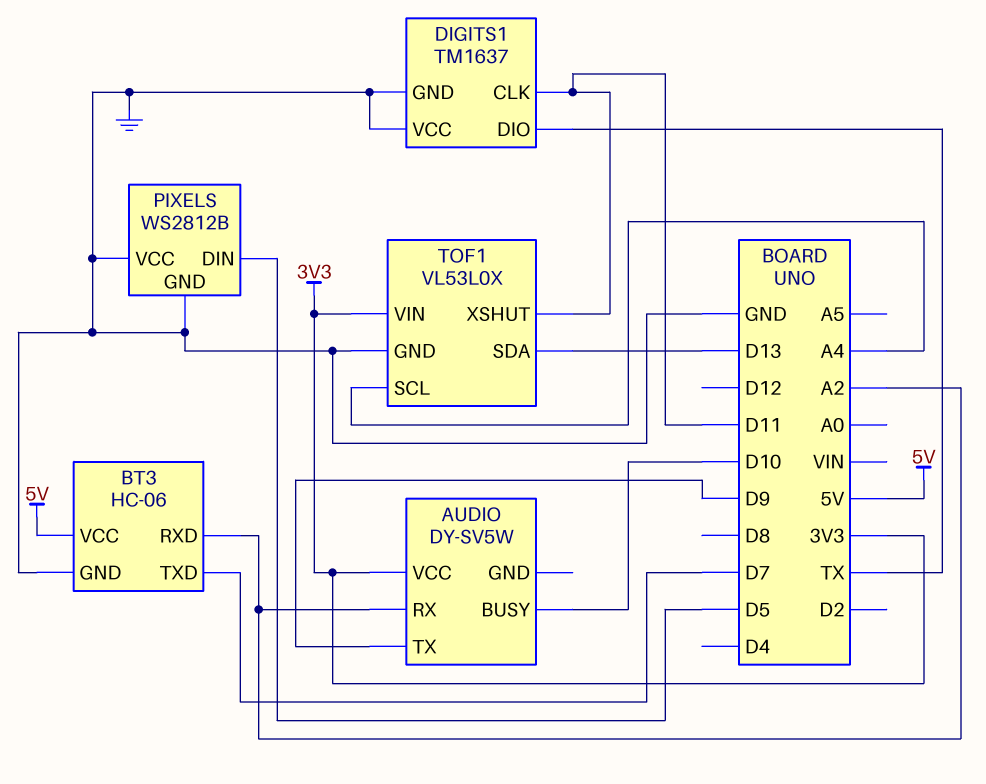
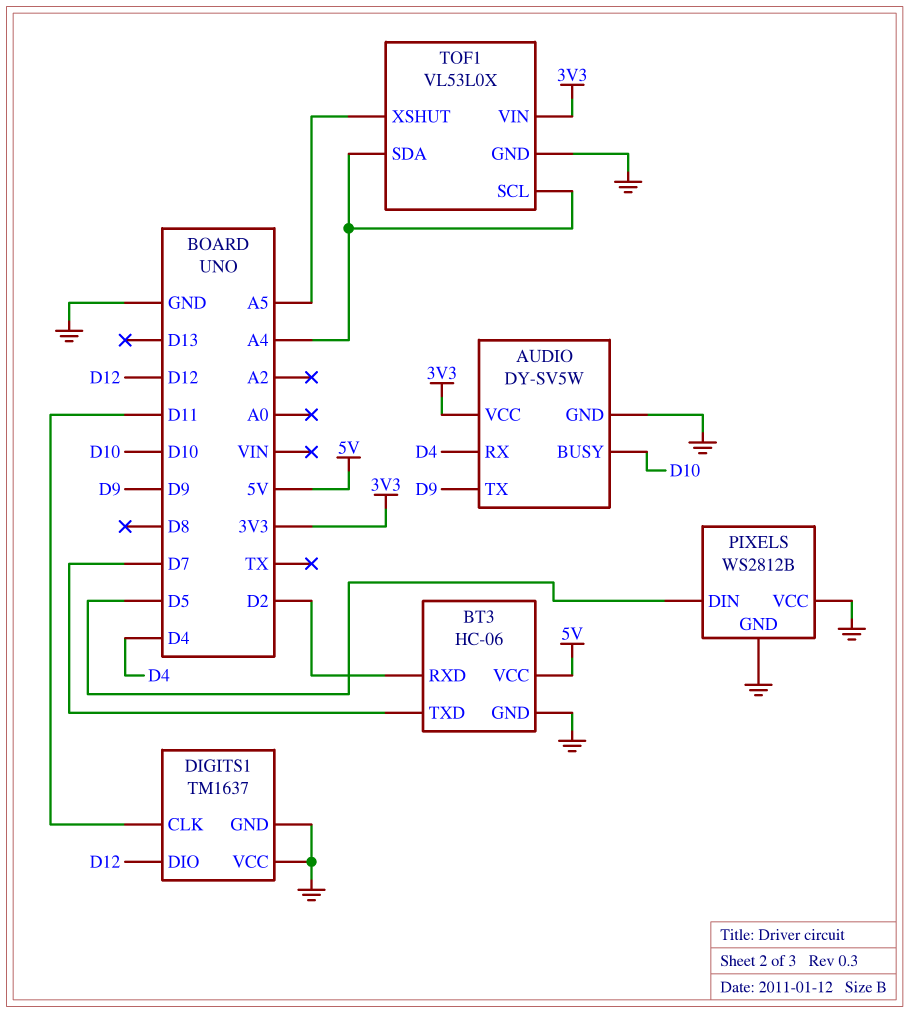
AUDIO pin GND: none -> GND
AUDIO pin RX: A2 -> D4
BT3 pin RXD: A2 -> D2
DIGITS1 pin DIO: TX -> D12
TOF1 pin SDA: D13 -> A4
TOF1 pin XSHUT: D11 -> A5

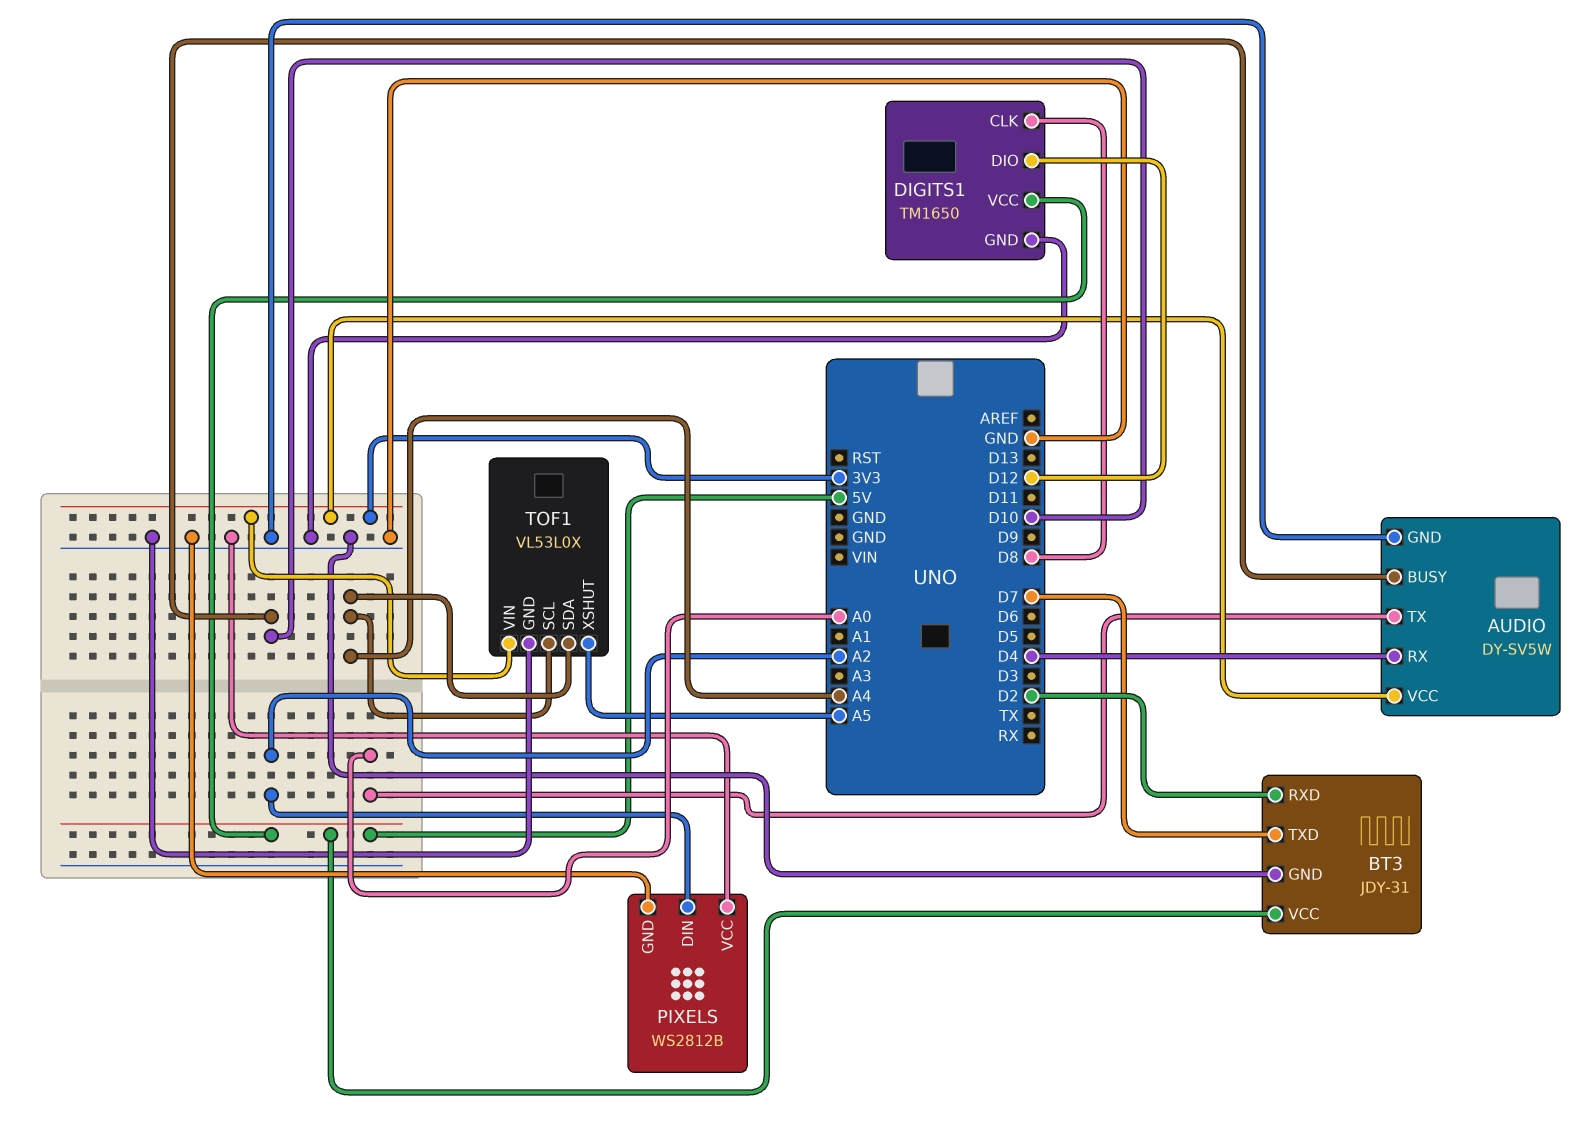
AUDIO pin TX: D9 -> A0
BT3: HC-06 -> JDY-31
DIGITS1: TM1637 -> TM1650
DIGITS1 pin CLK: D11 -> D8
DIGITS1 pin VCC: GND -> 5V
PIXELS pin DIN: D5 -> A2

